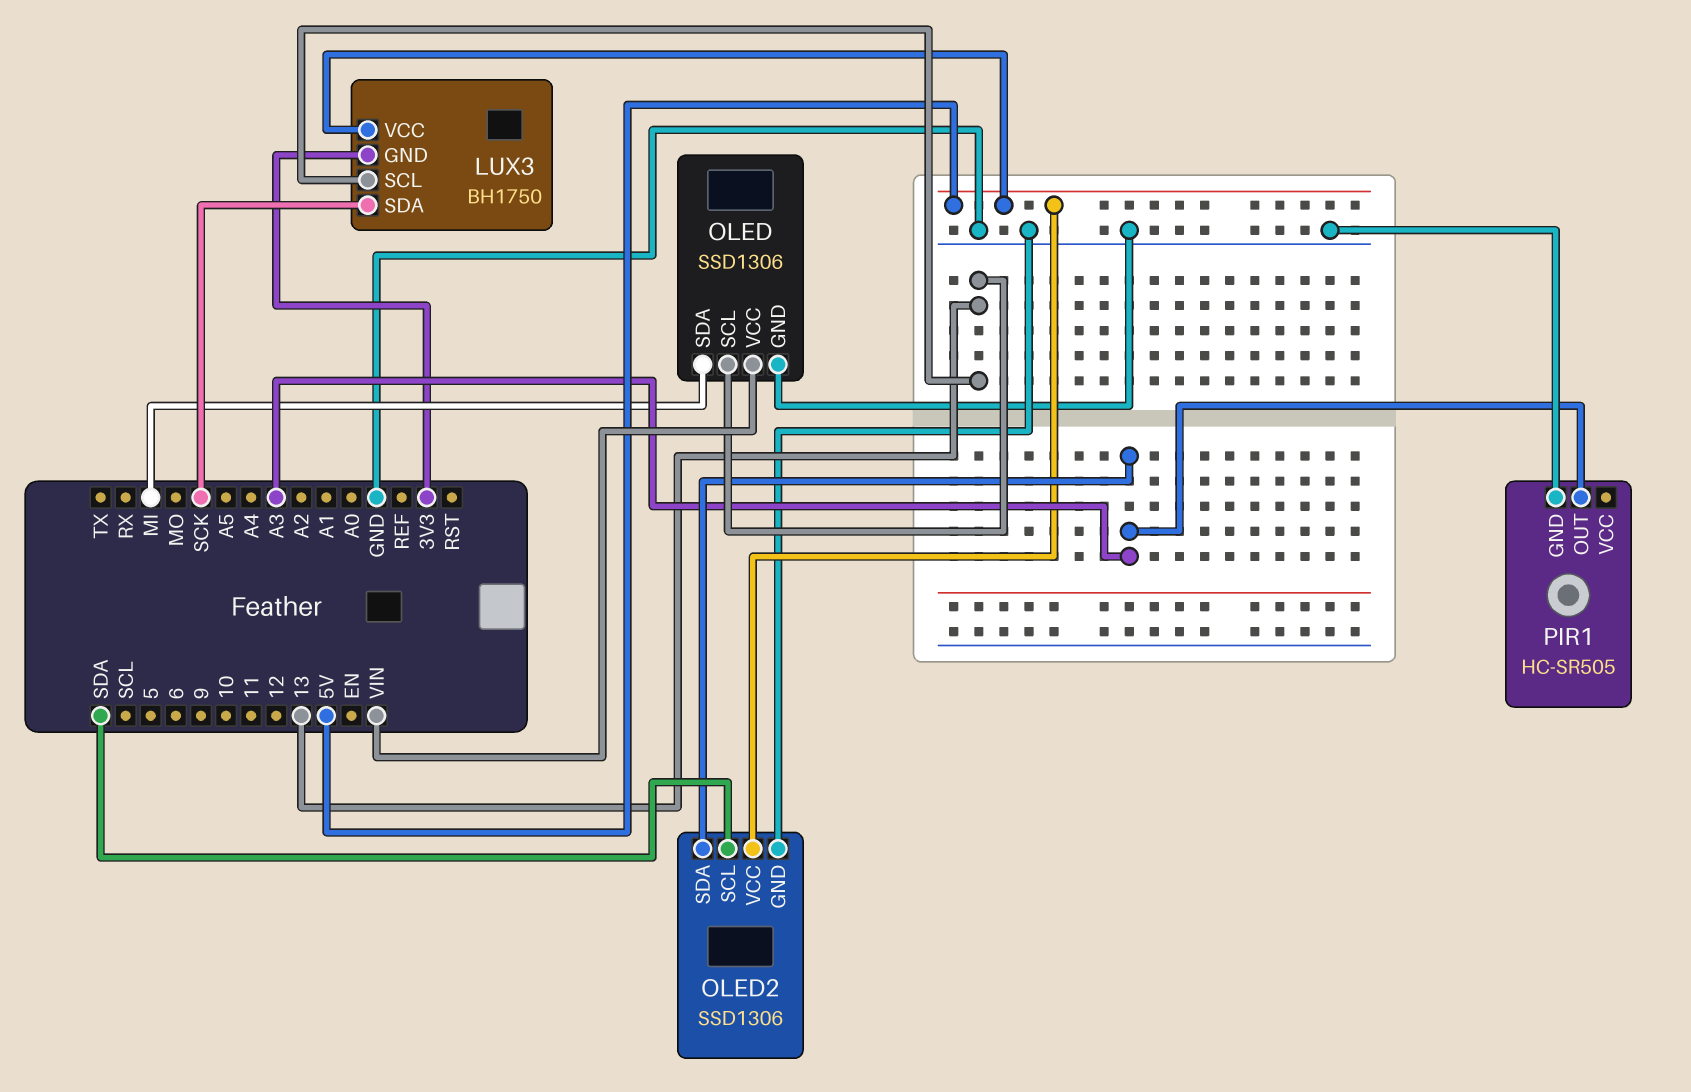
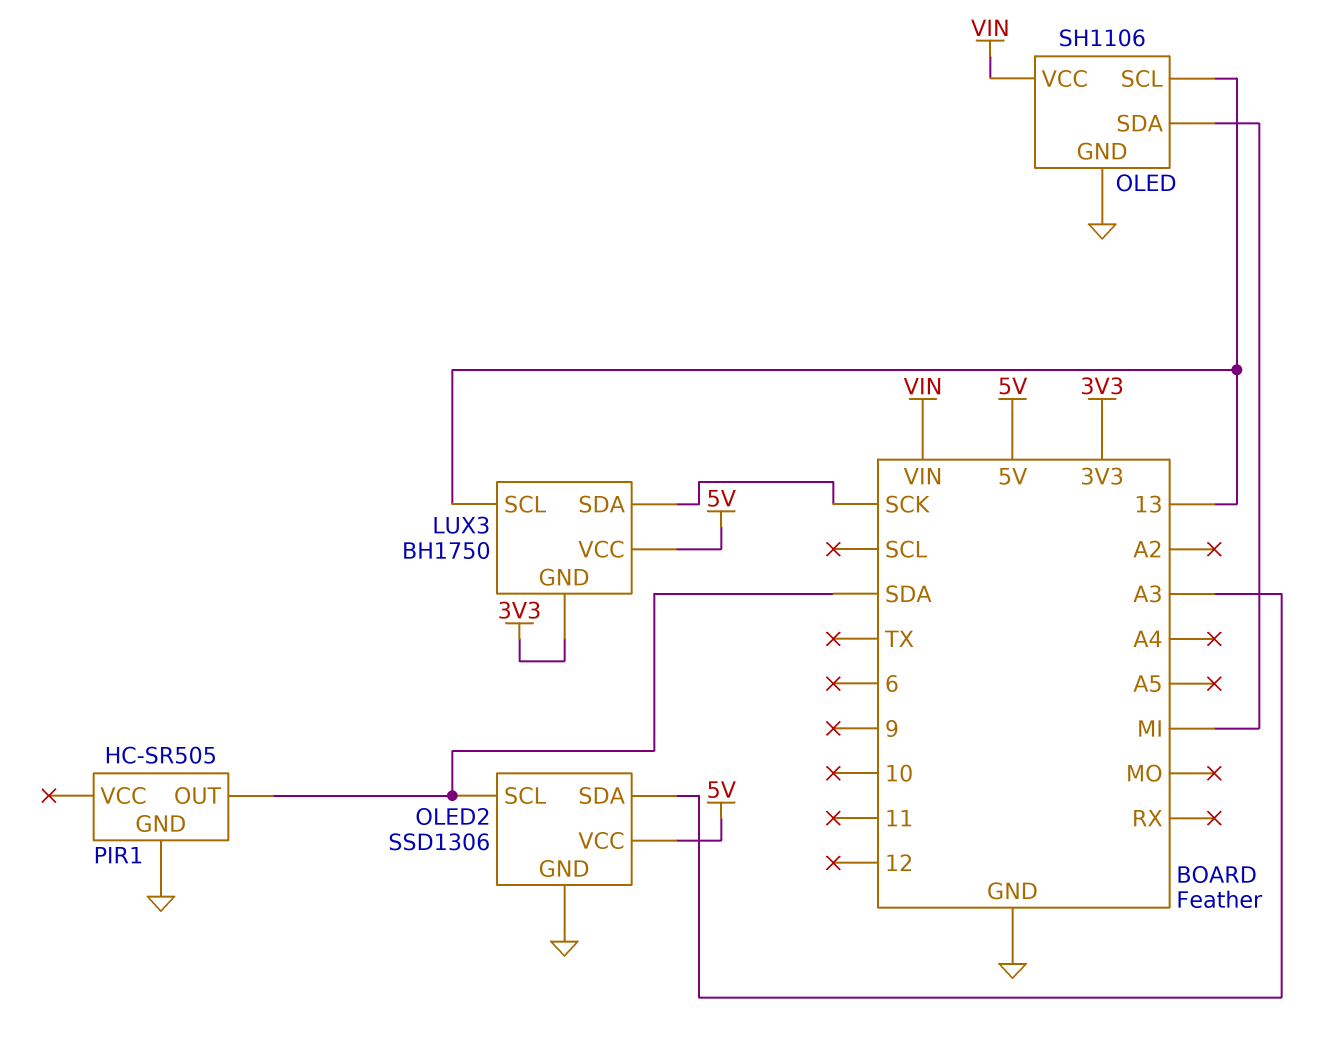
OLED: SSD1306 -> SH1106
PIR1 pin OUT: A3 -> SDA

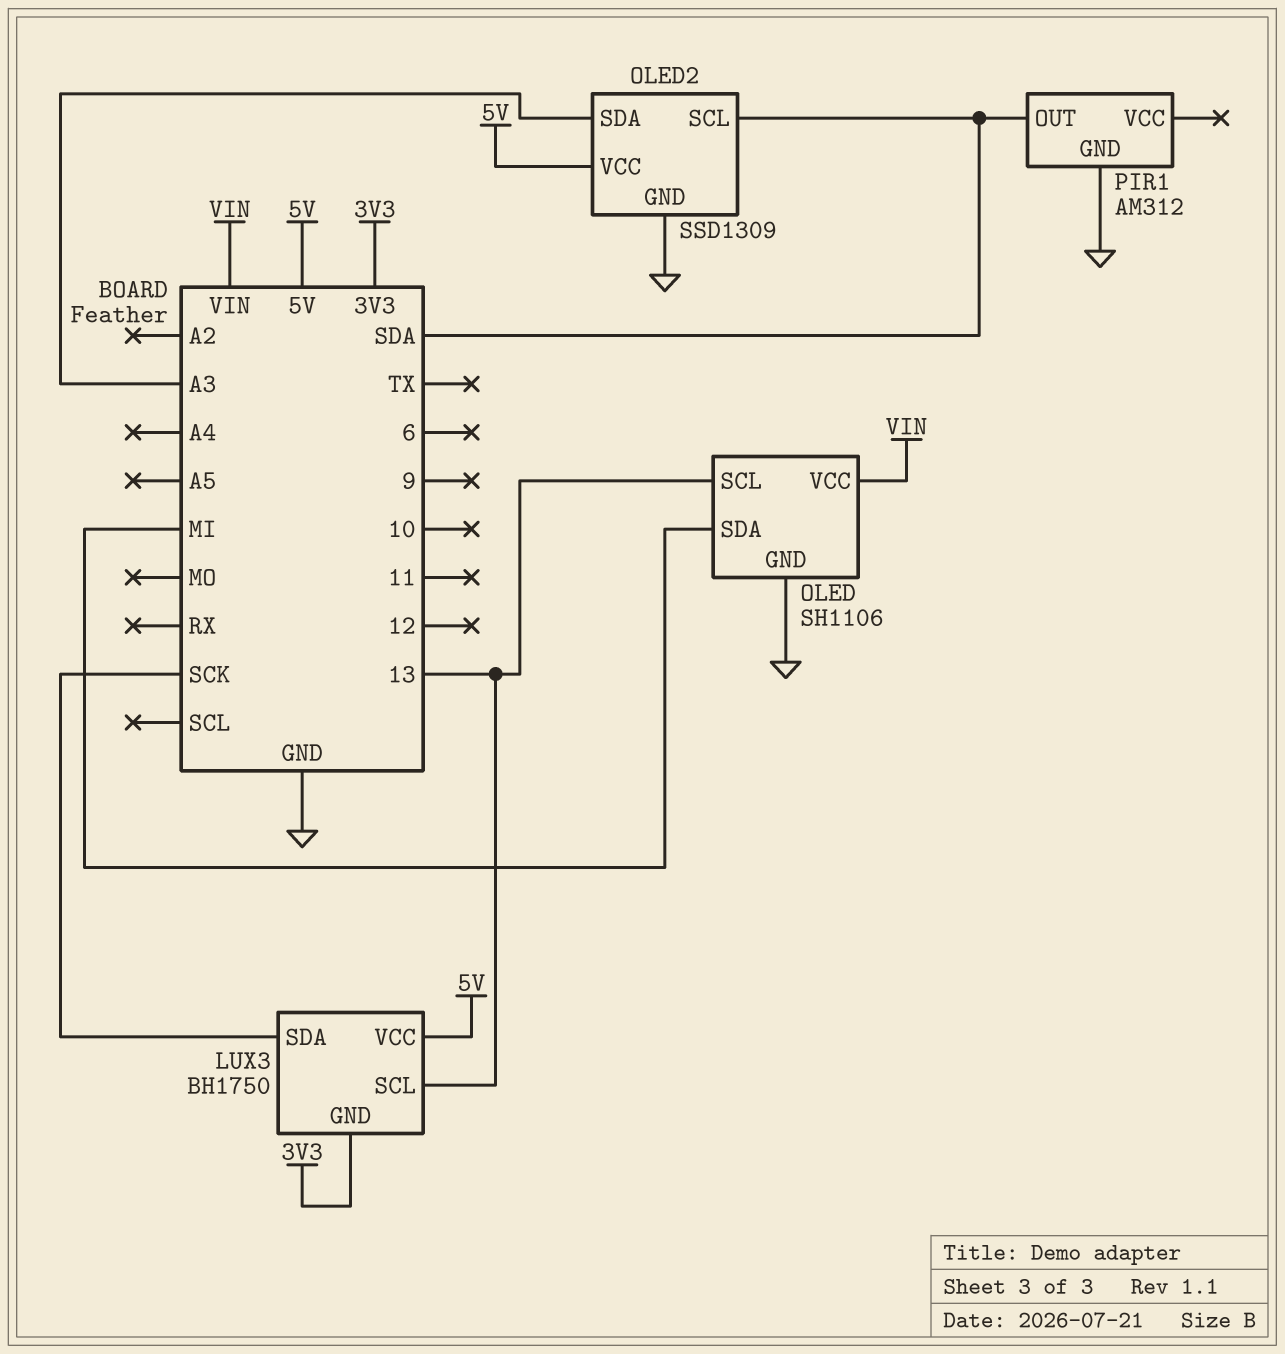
OLED2: SSD1306 -> SSD1309
PIR1: HC-SR505 -> AM312

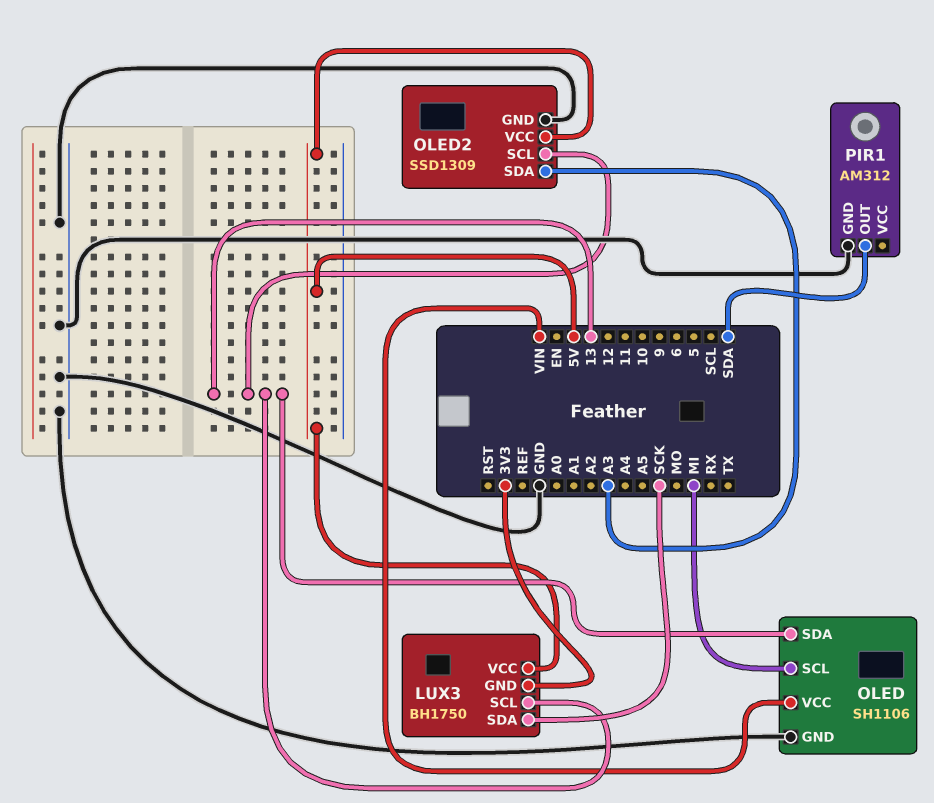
OLED pin SCL: 13 -> MI
OLED pin SDA: MI -> 13
OLED2 pin SCL: SDA -> 13

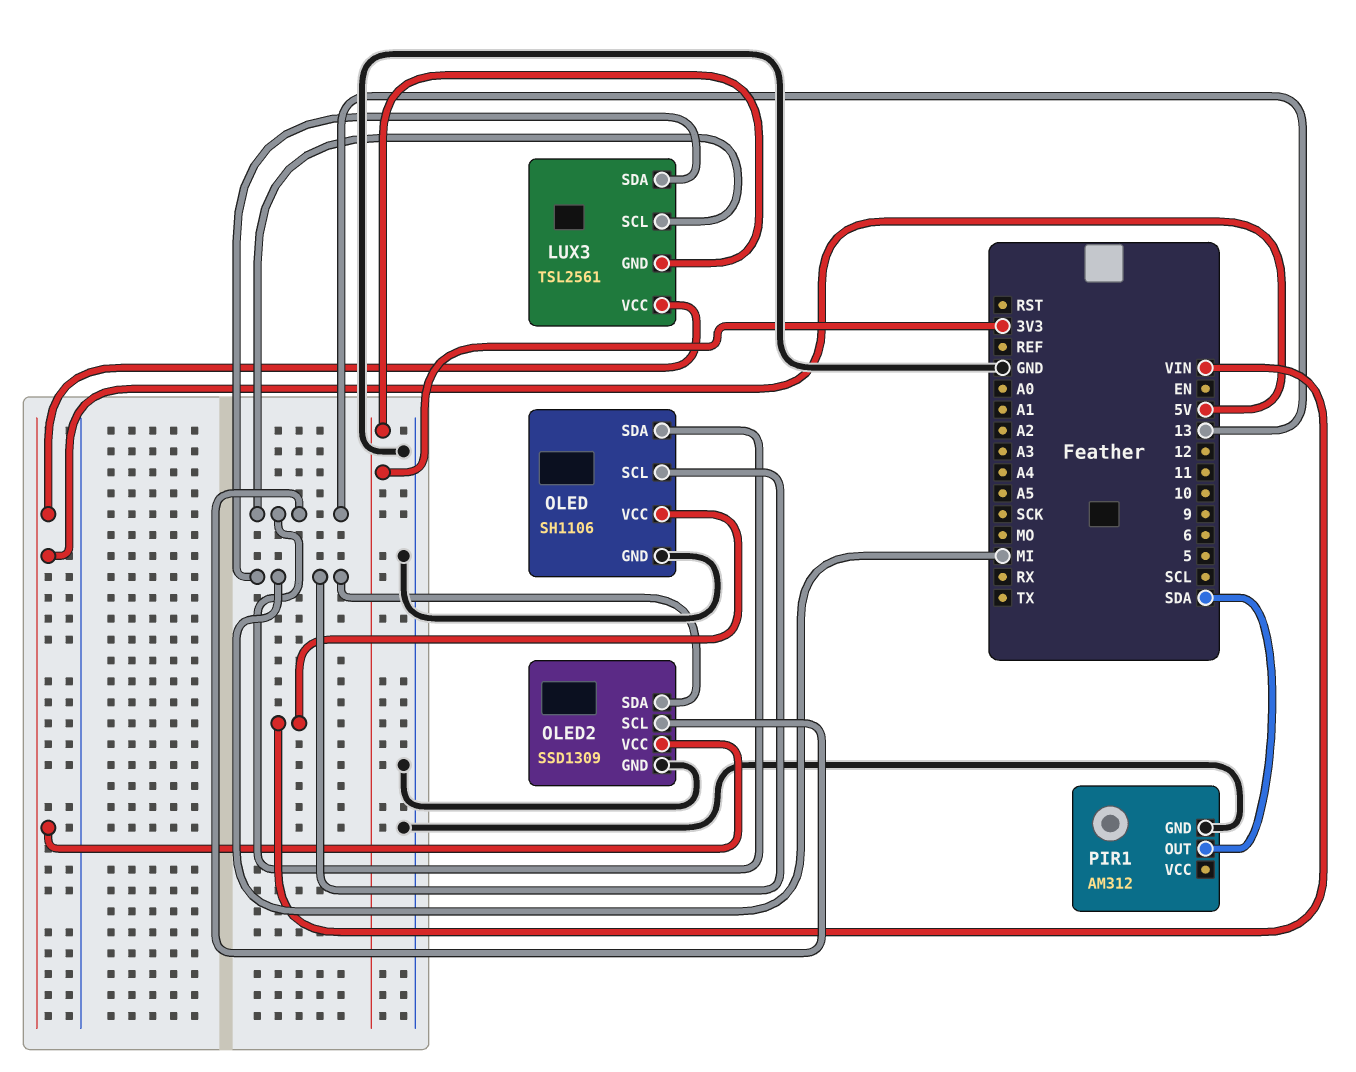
LUX3: BH1750 -> TSL2561
LUX3 pin SDA: SCK -> MI
OLED2 pin SDA: A3 -> MI

